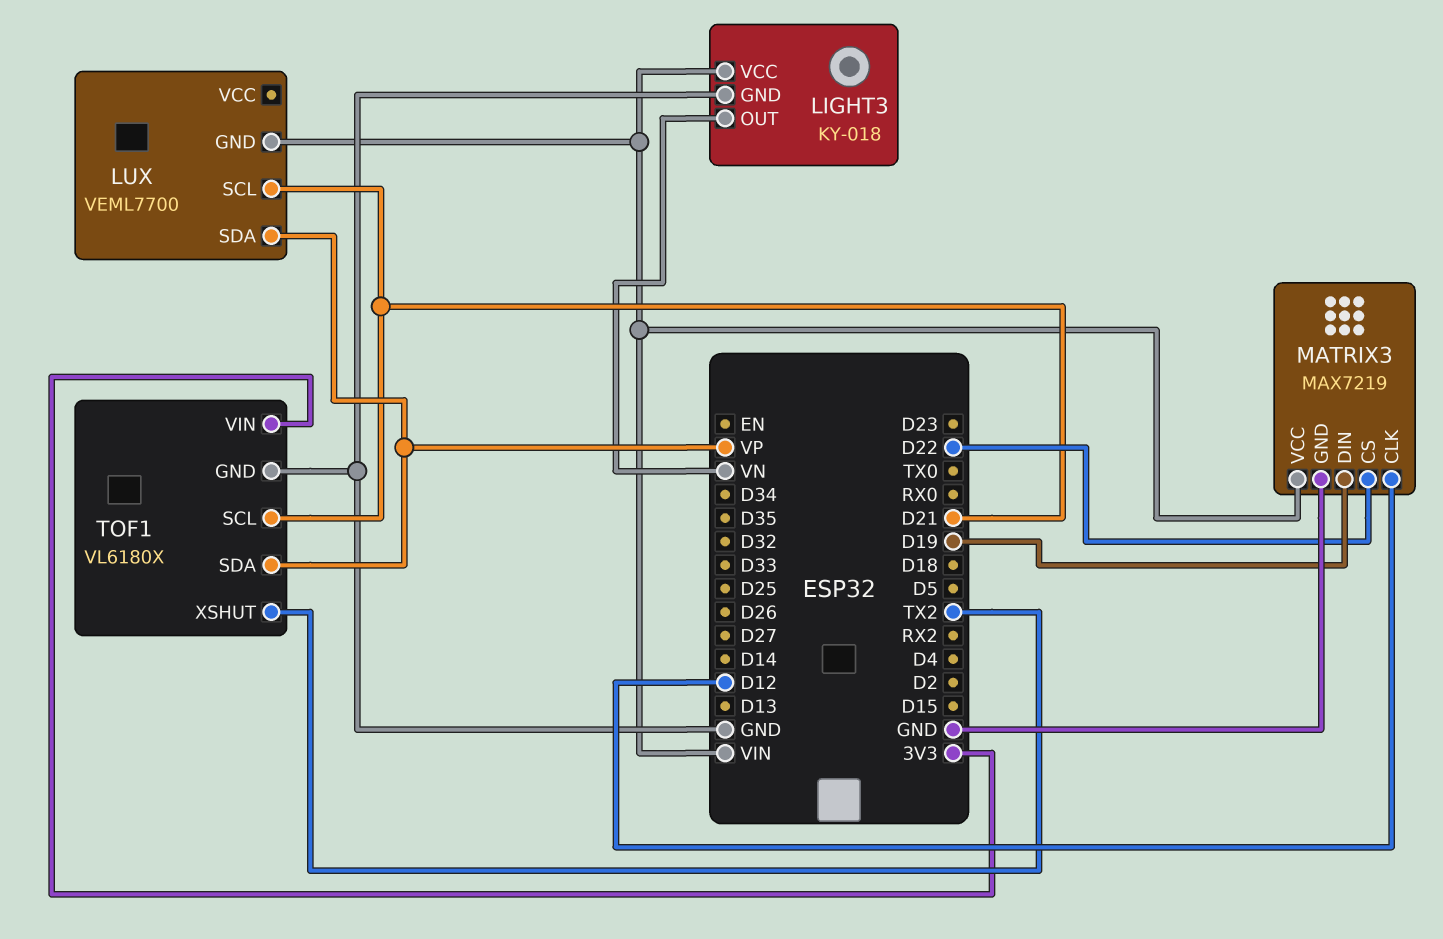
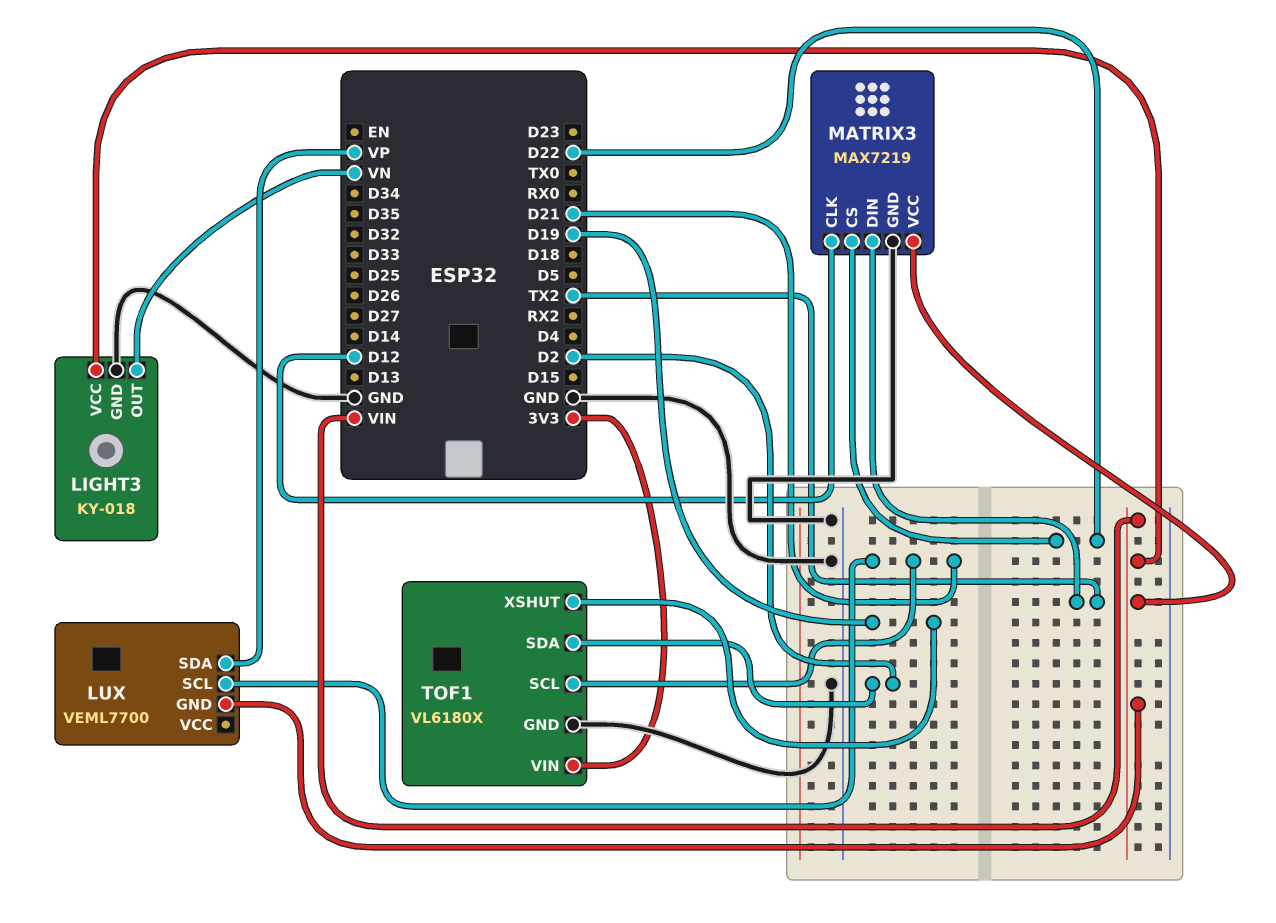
MATRIX3 pin DIN: D19 -> TX2
TOF1 pin SDA: VP -> D2
TOF1 pin XSHUT: TX2 -> D19

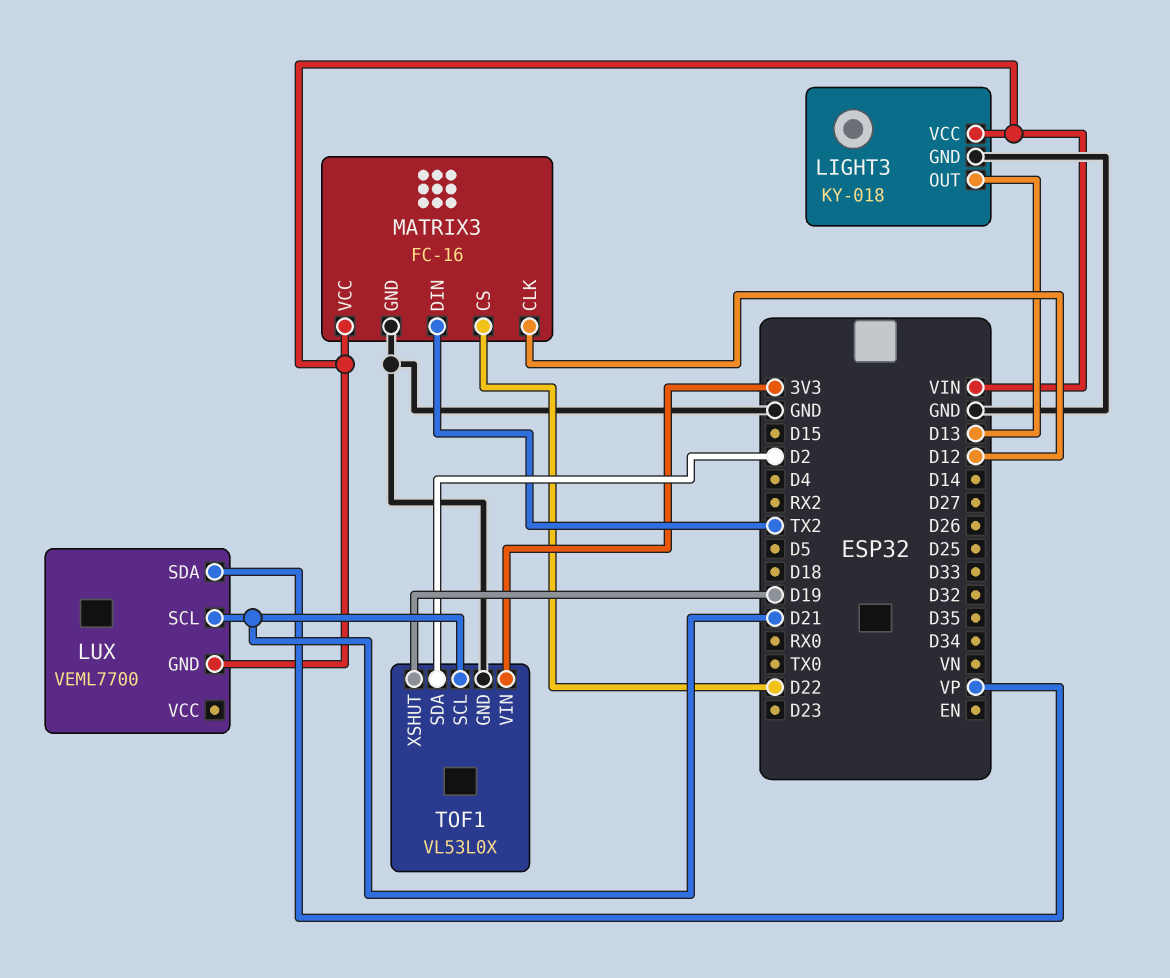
LIGHT3 pin OUT: VN -> D13
MATRIX3: MAX7219 -> FC-16
TOF1: VL6180X -> VL53L0X

